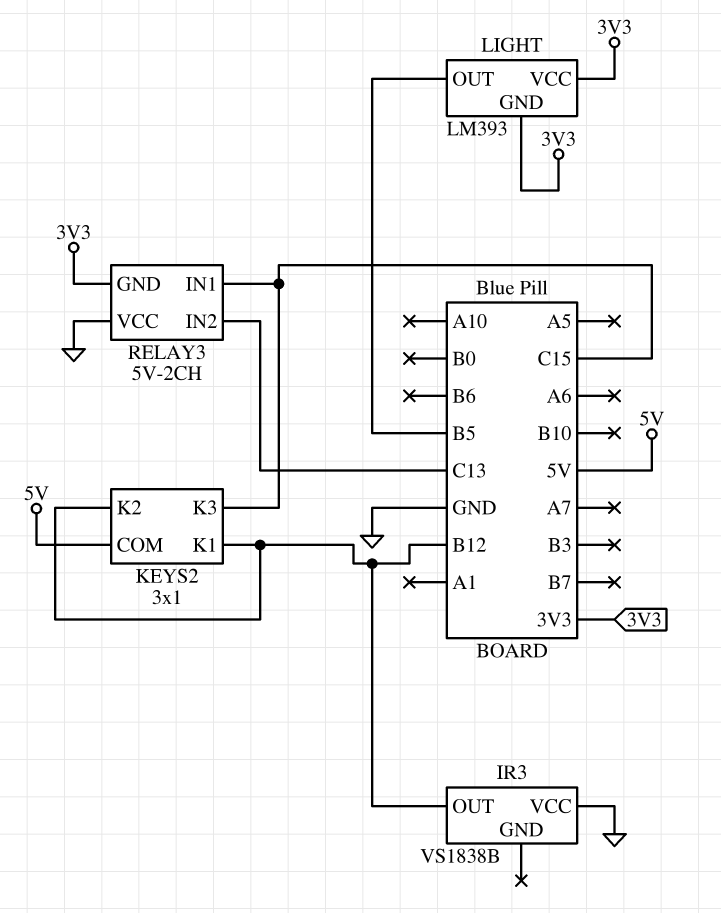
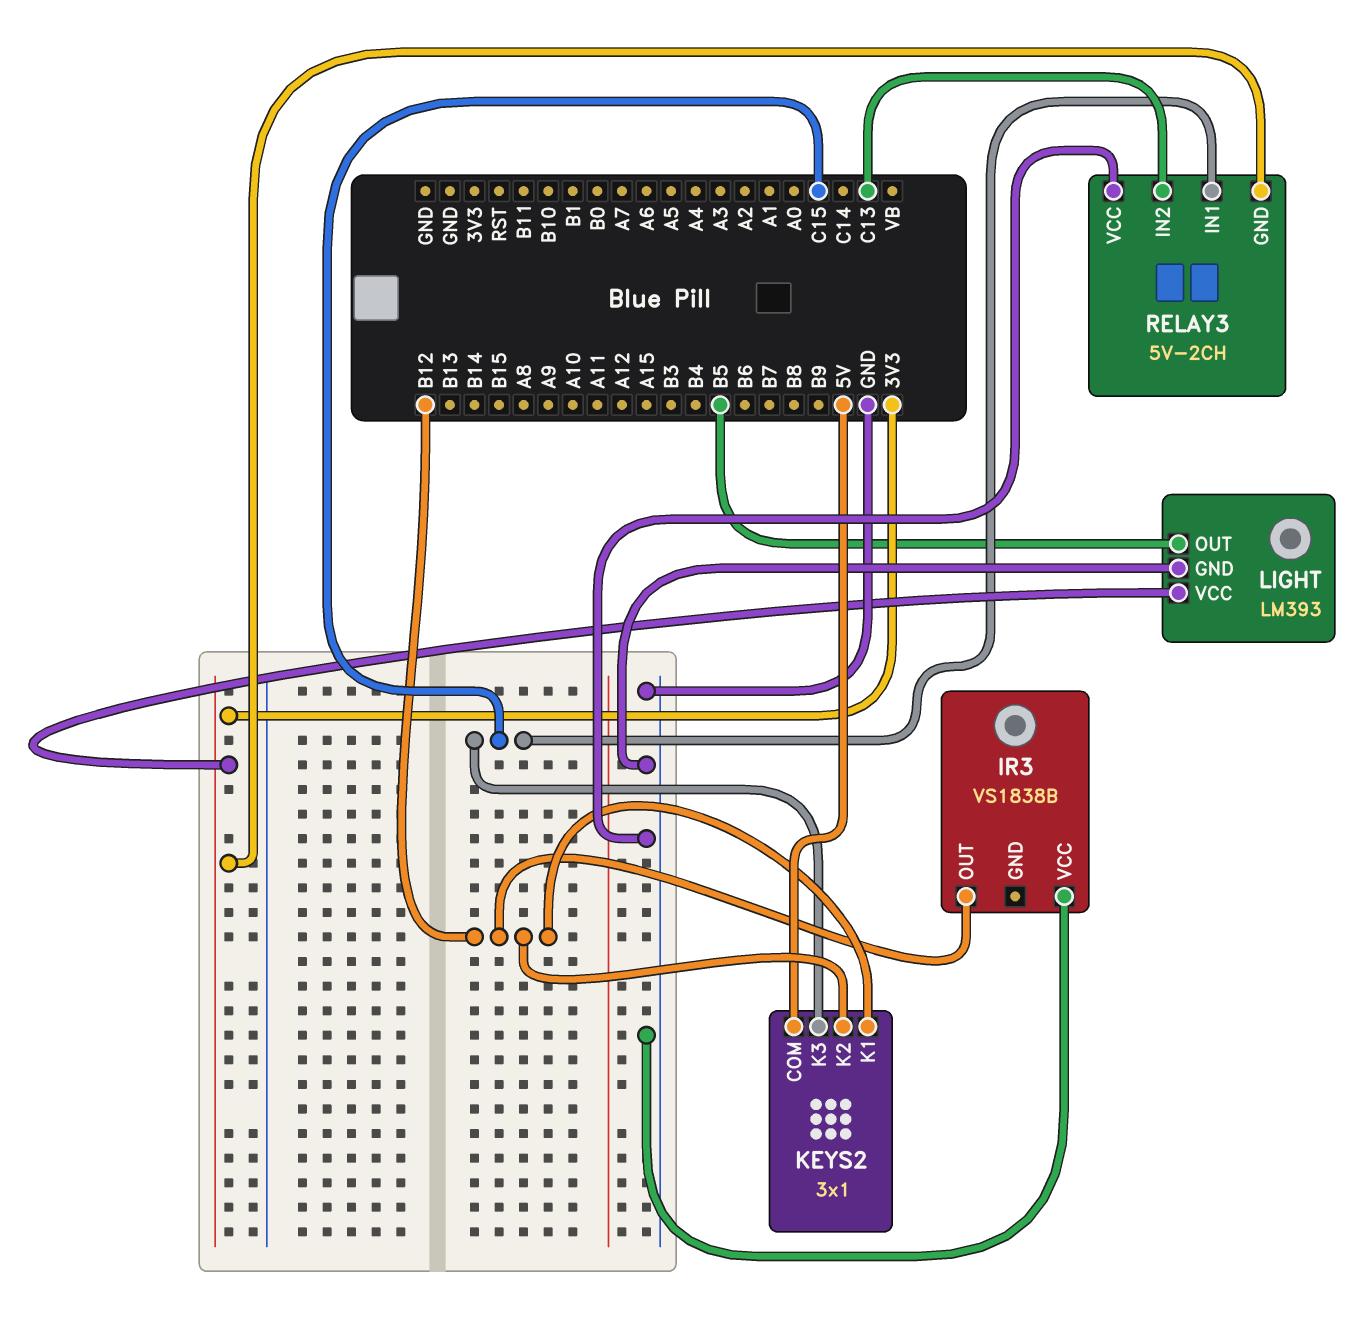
LIGHT pin GND: 3V3 -> GND

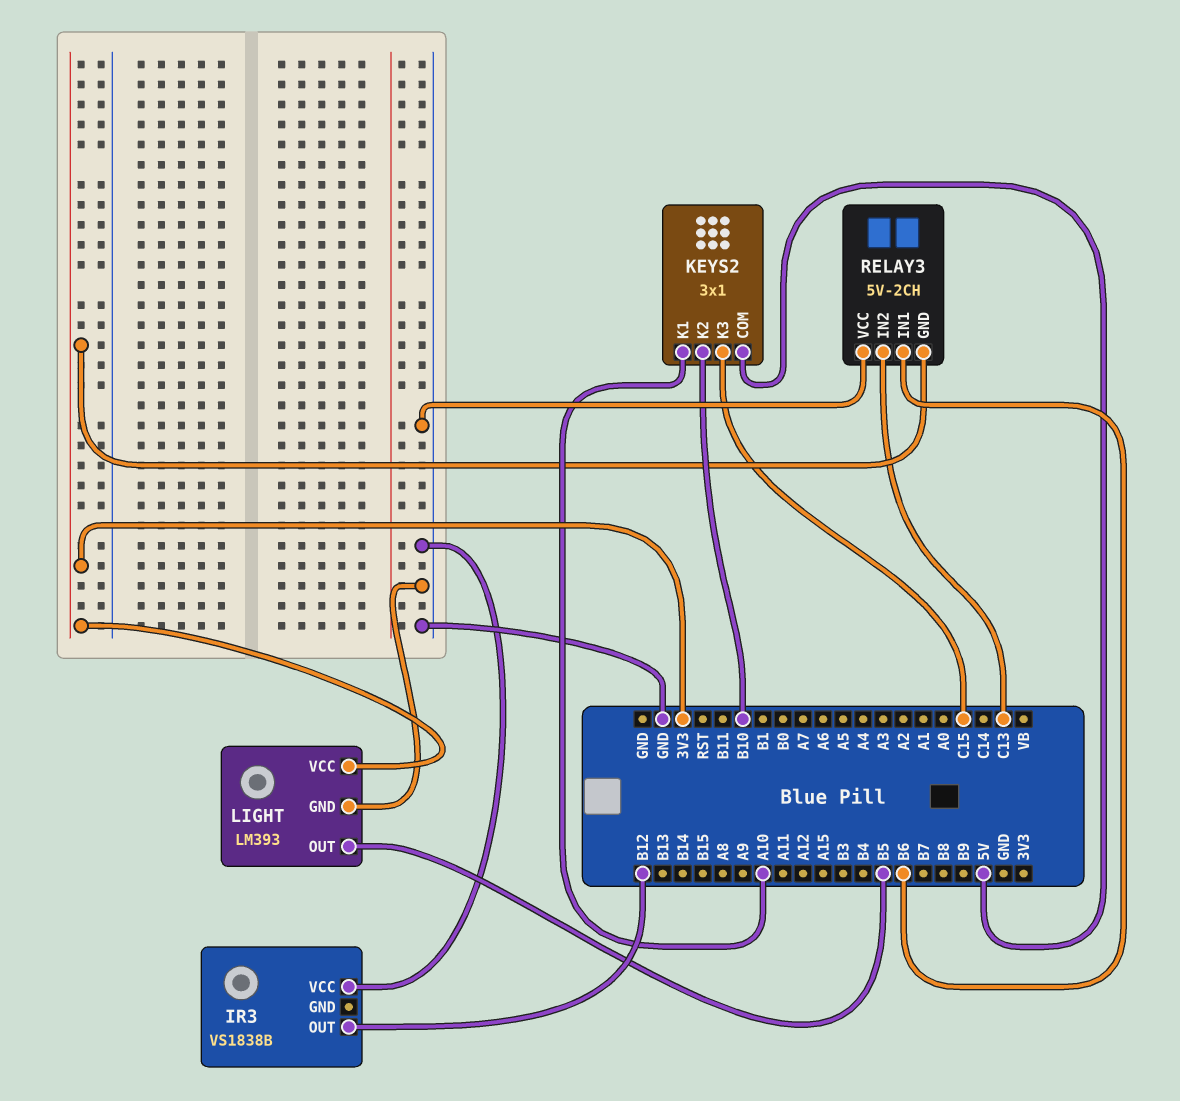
KEYS2 pin K1: B12 -> A10
KEYS2 pin K2: B12 -> B10
RELAY3 pin IN1: C15 -> B6

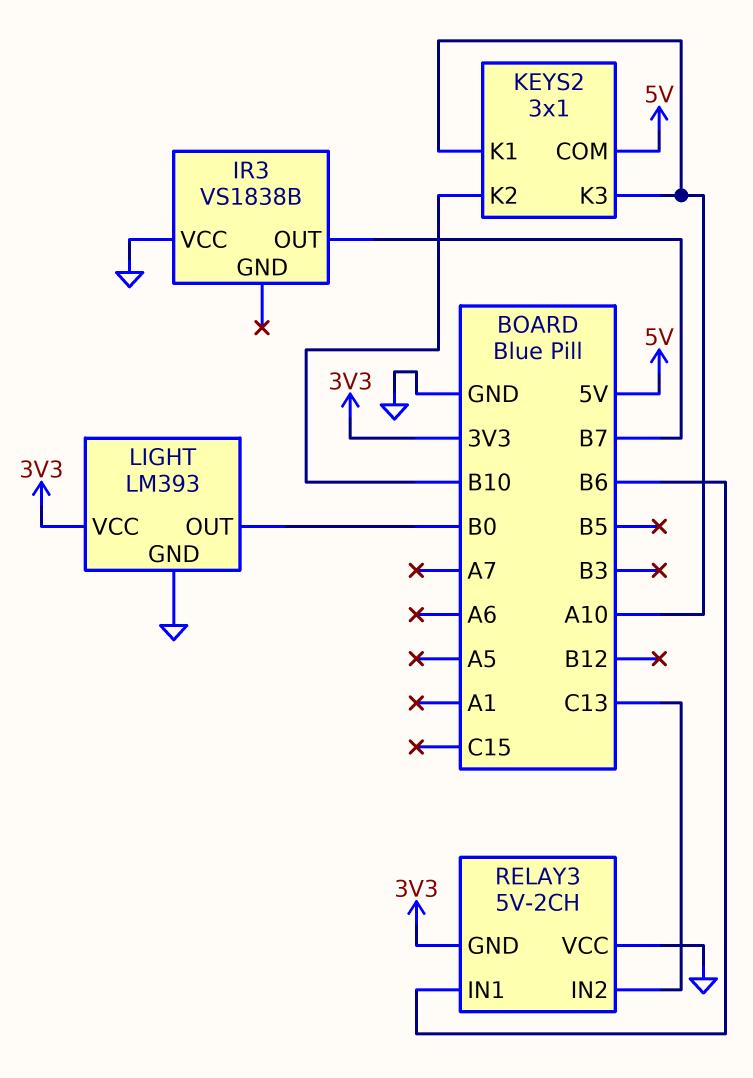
IR3 pin OUT: B12 -> B7
KEYS2 pin K3: C15 -> A10
LIGHT pin OUT: B5 -> B0

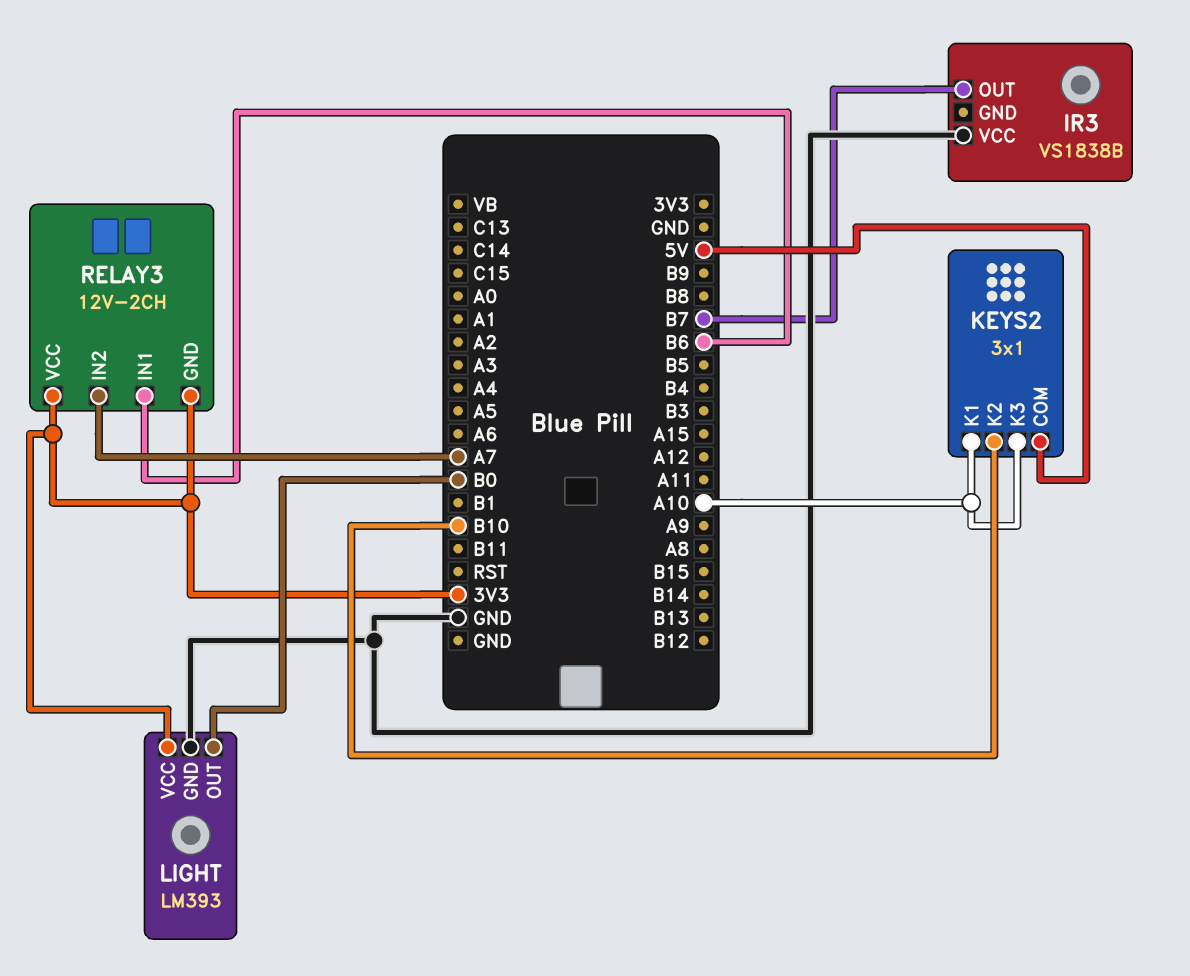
RELAY3: 5V-2CH -> 12V-2CH
RELAY3 pin IN2: C13 -> A7
RELAY3 pin VCC: GND -> 3V3

